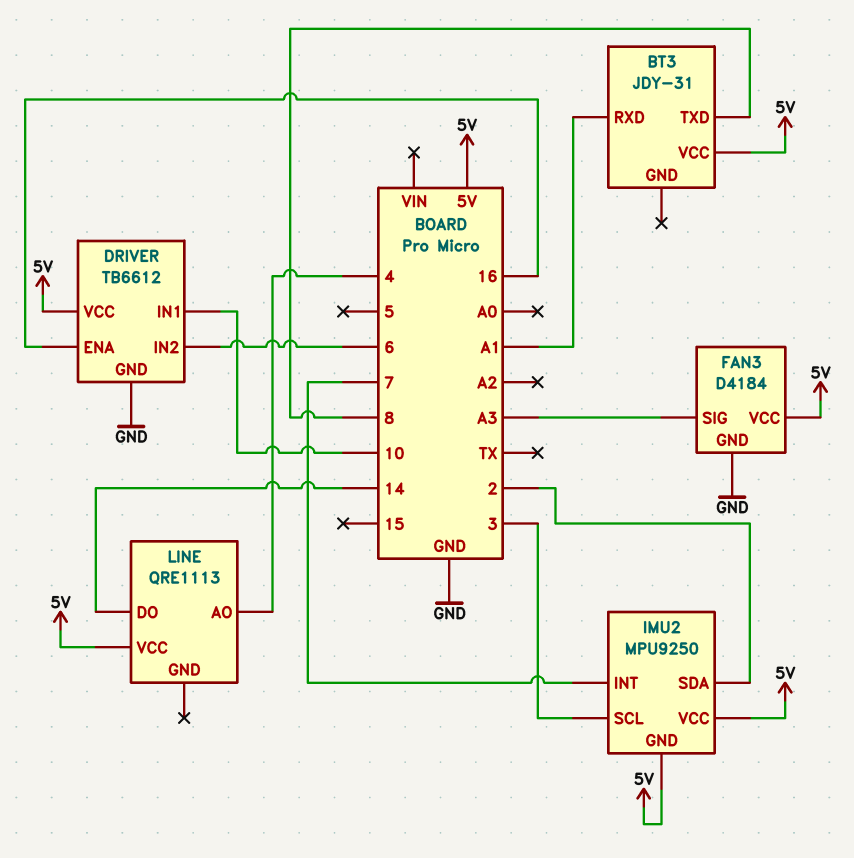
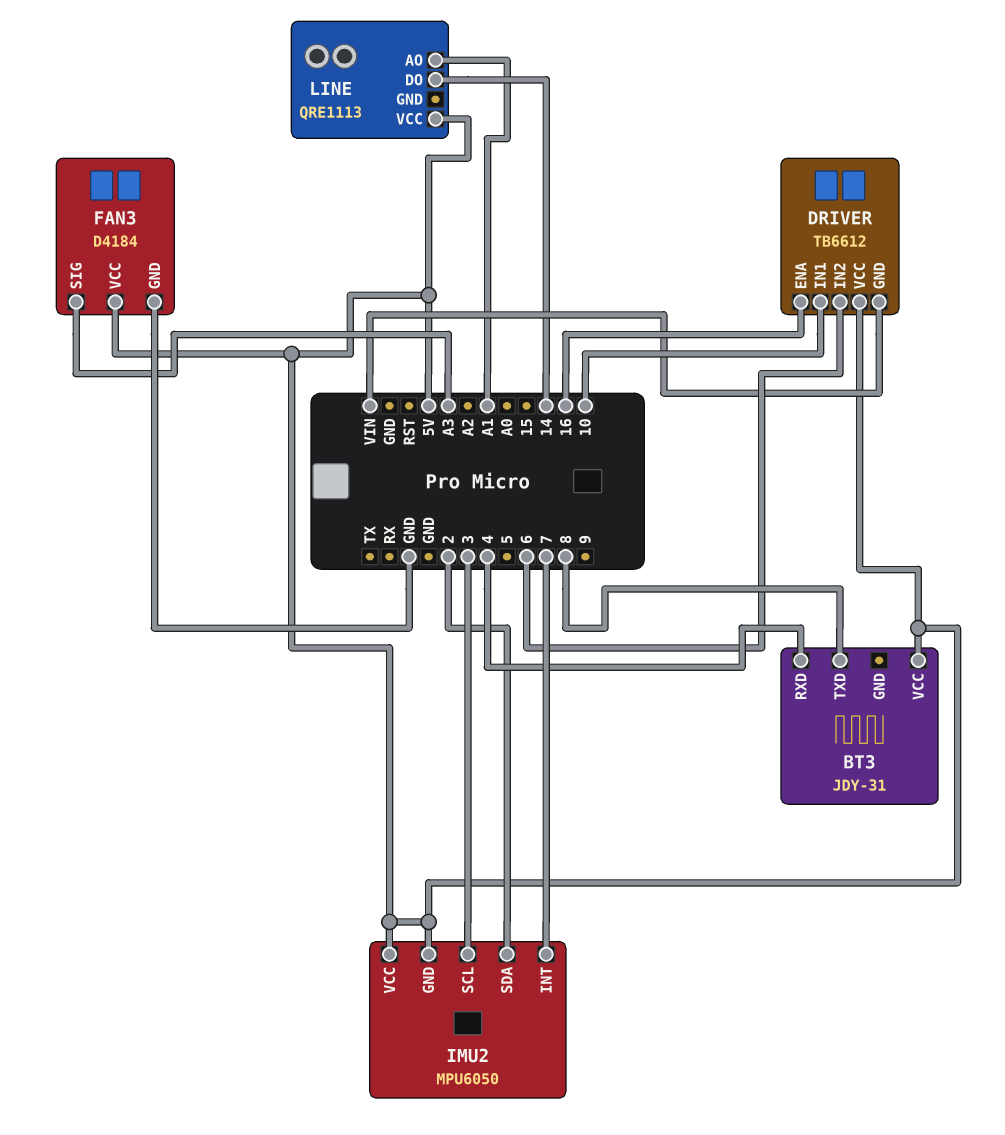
BT3 pin RXD: A1 -> 4
DRIVER pin GND: GND -> VIN
IMU2: MPU9250 -> MPU6050
LINE pin AO: 4 -> A1

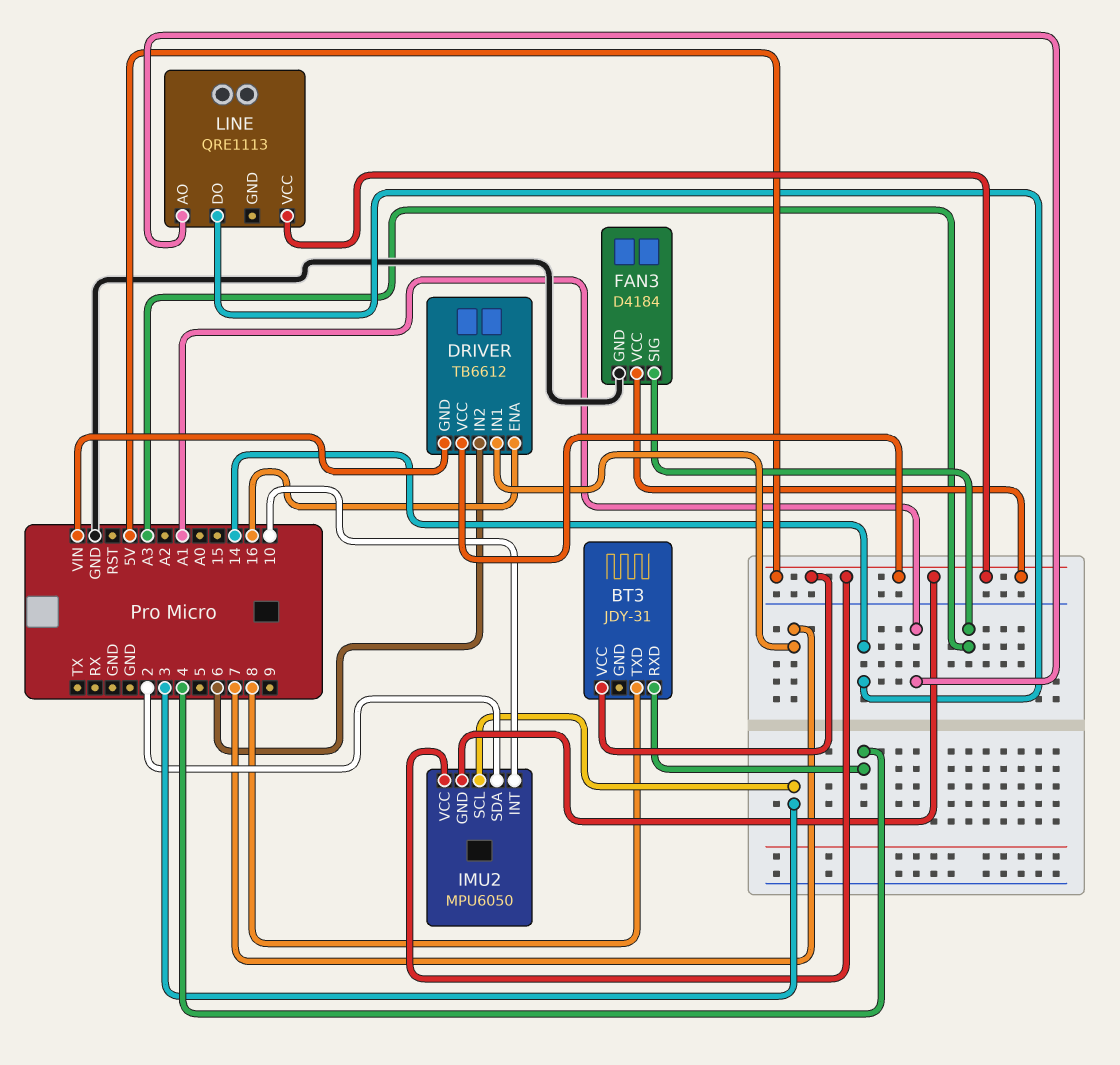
DRIVER pin IN1: 10 -> 7
IMU2 pin INT: 7 -> 10

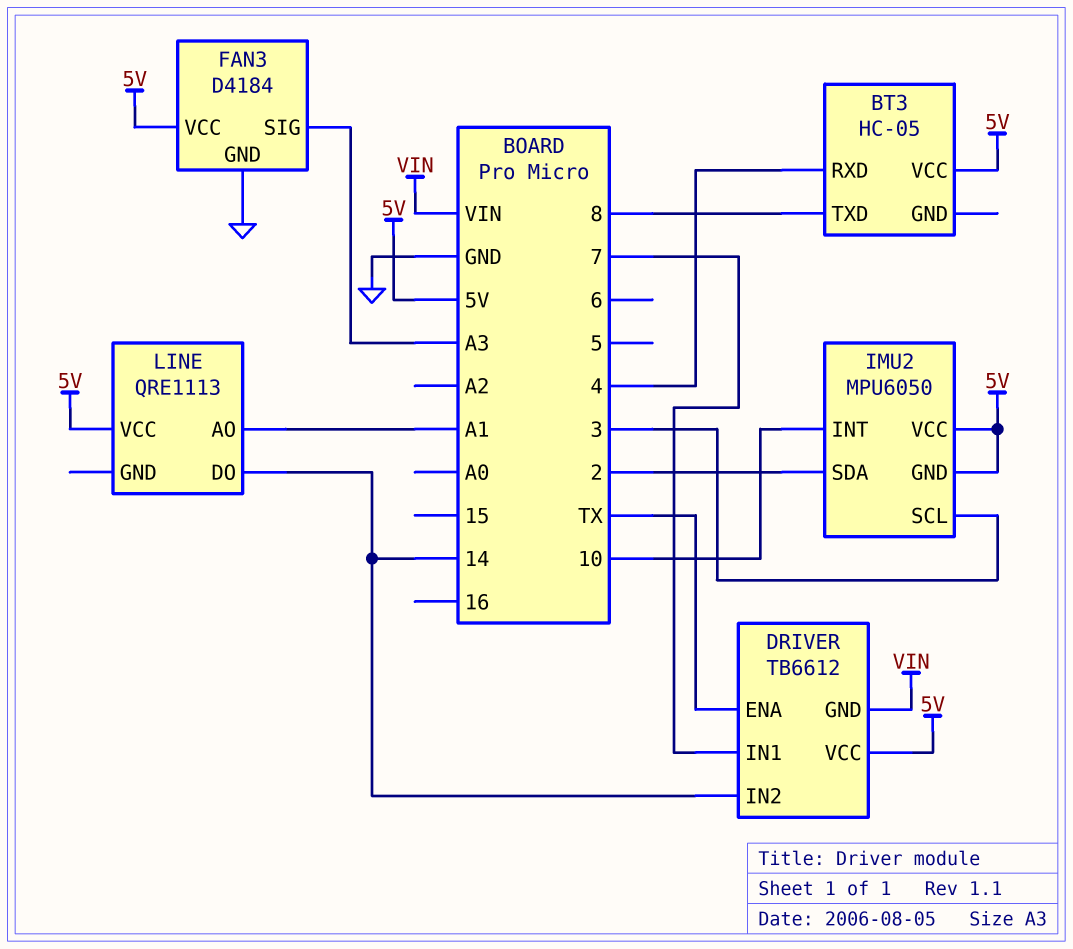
BT3: JDY-31 -> HC-05
DRIVER pin ENA: 16 -> TX
DRIVER pin IN2: 6 -> 14

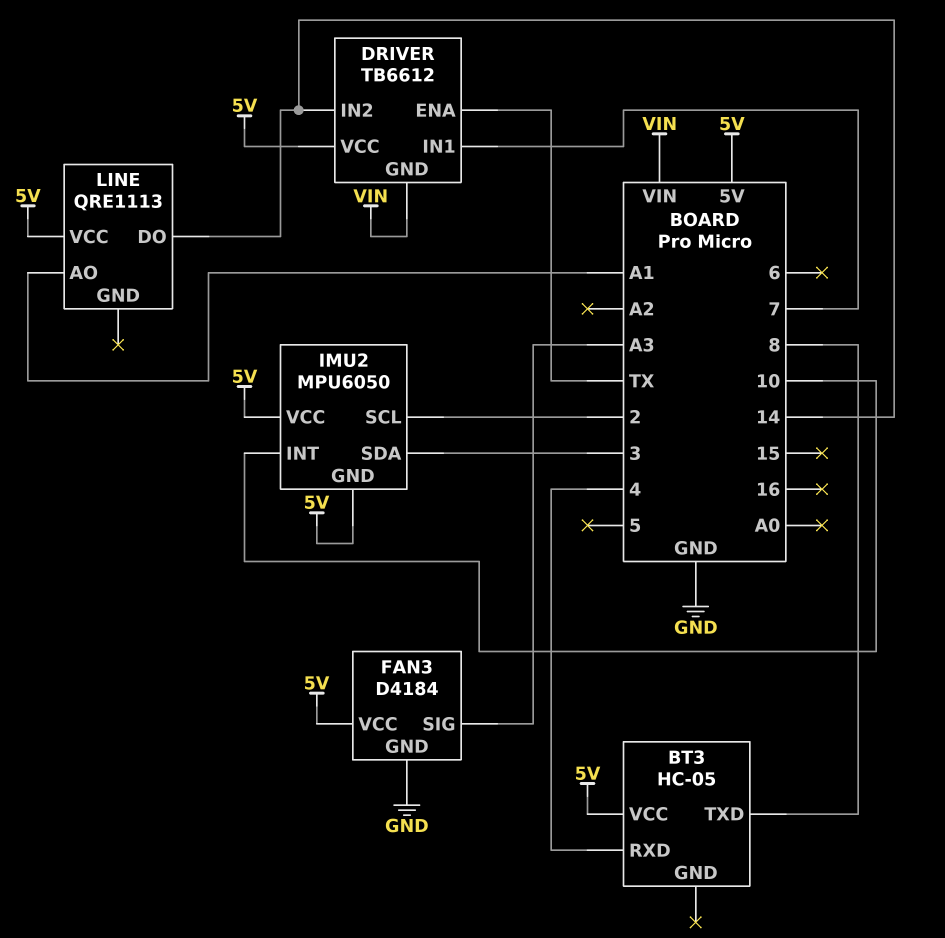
IMU2 pin SCL: 3 -> 2
IMU2 pin SDA: 2 -> 3

